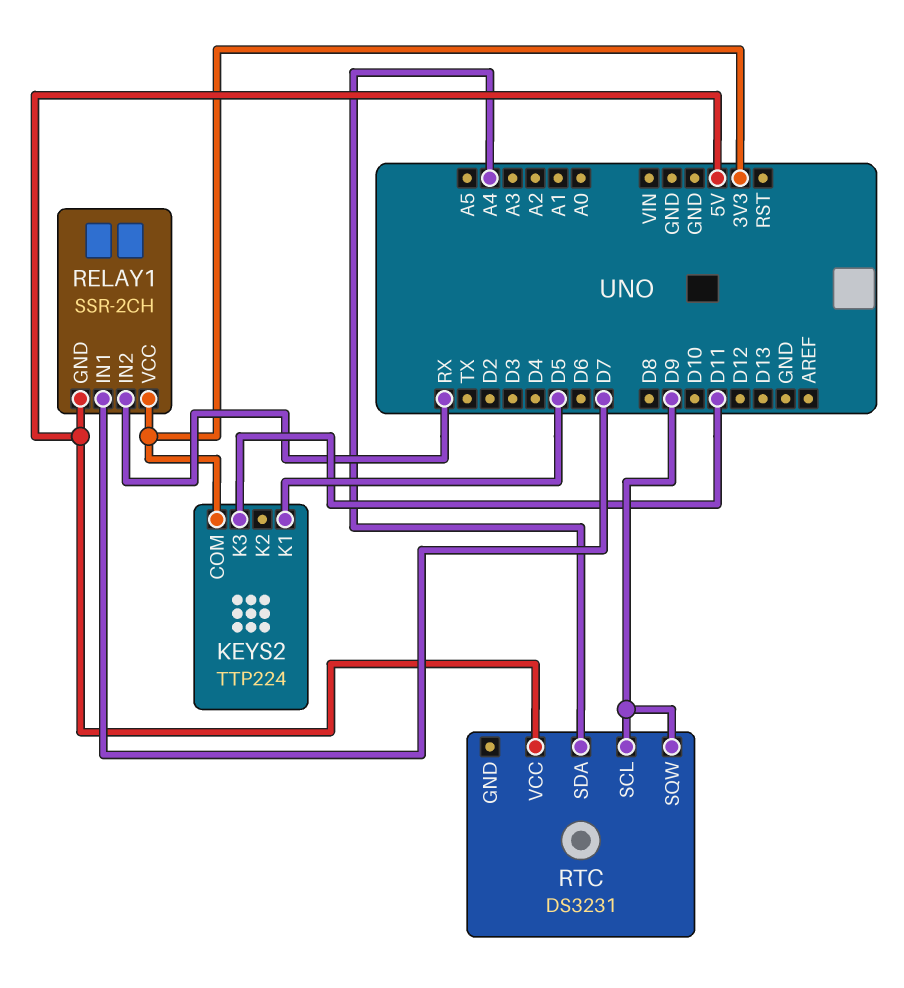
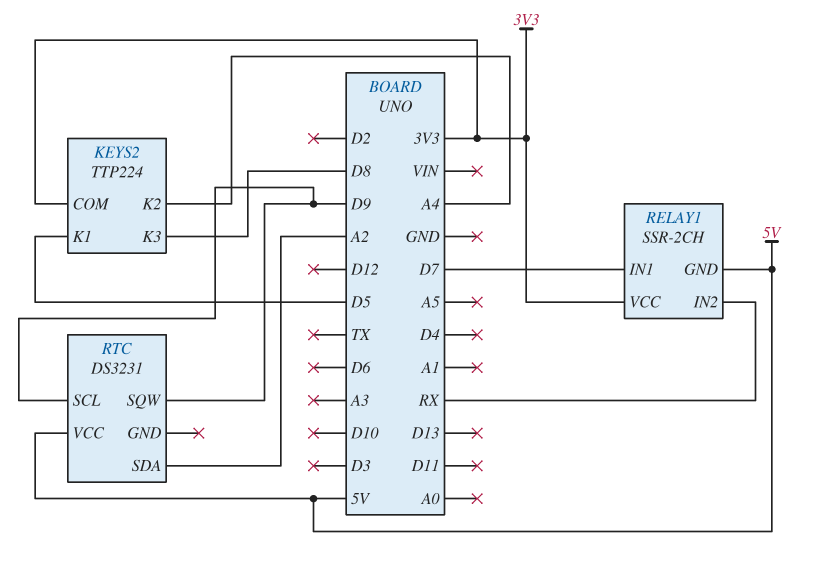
KEYS2 pin K2: none -> A4
KEYS2 pin K3: D11 -> D8
RTC pin SDA: A4 -> A2

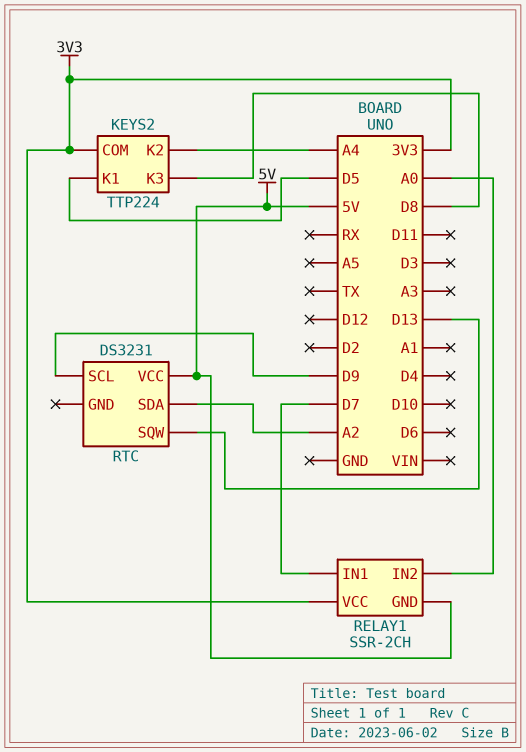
RELAY1 pin IN2: RX -> A0
RTC pin SQW: D9 -> D13

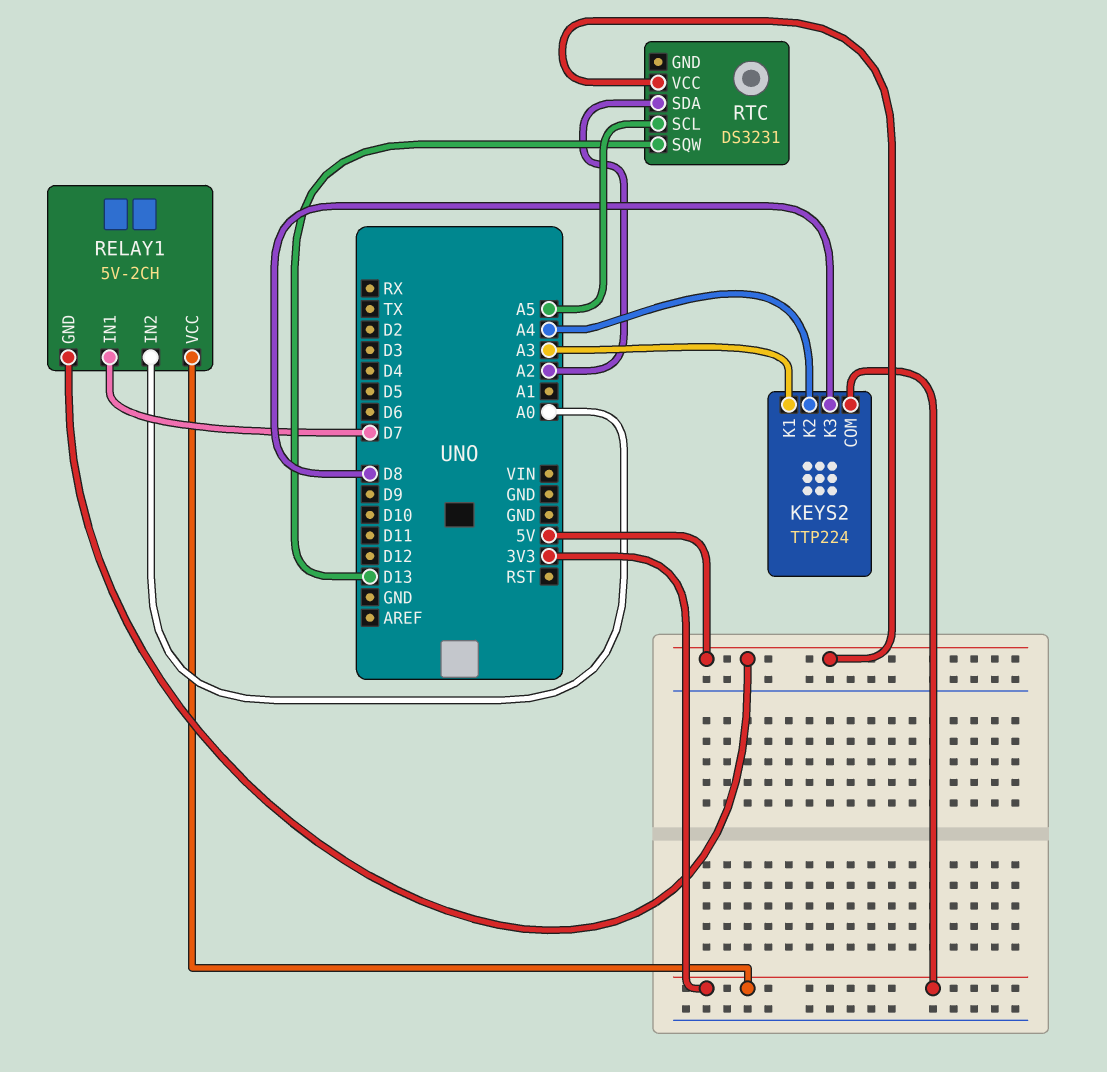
KEYS2 pin K1: D5 -> A3
RELAY1: SSR-2CH -> 5V-2CH
RTC pin SCL: D9 -> A5

